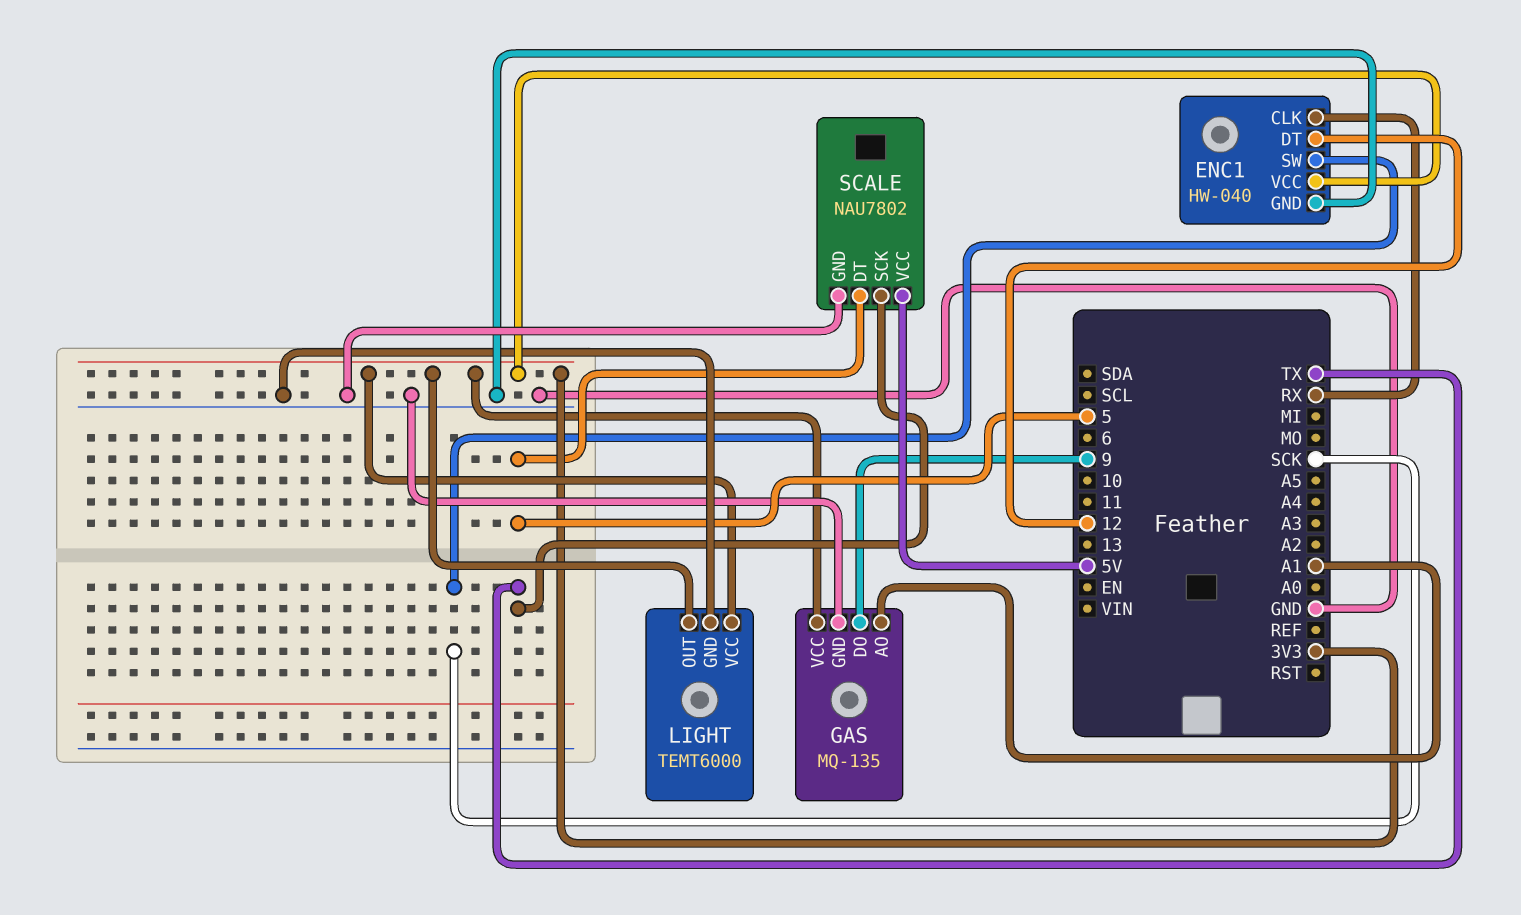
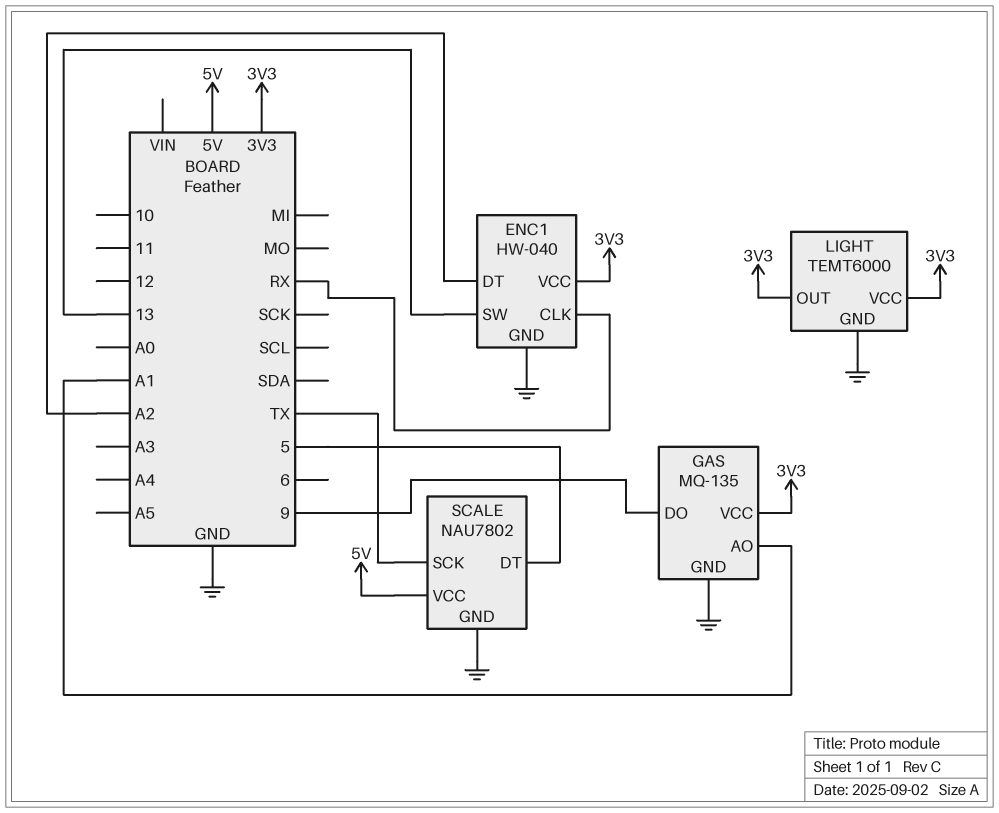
ENC1 pin DT: 12 -> A2
ENC1 pin SW: SCK -> 13

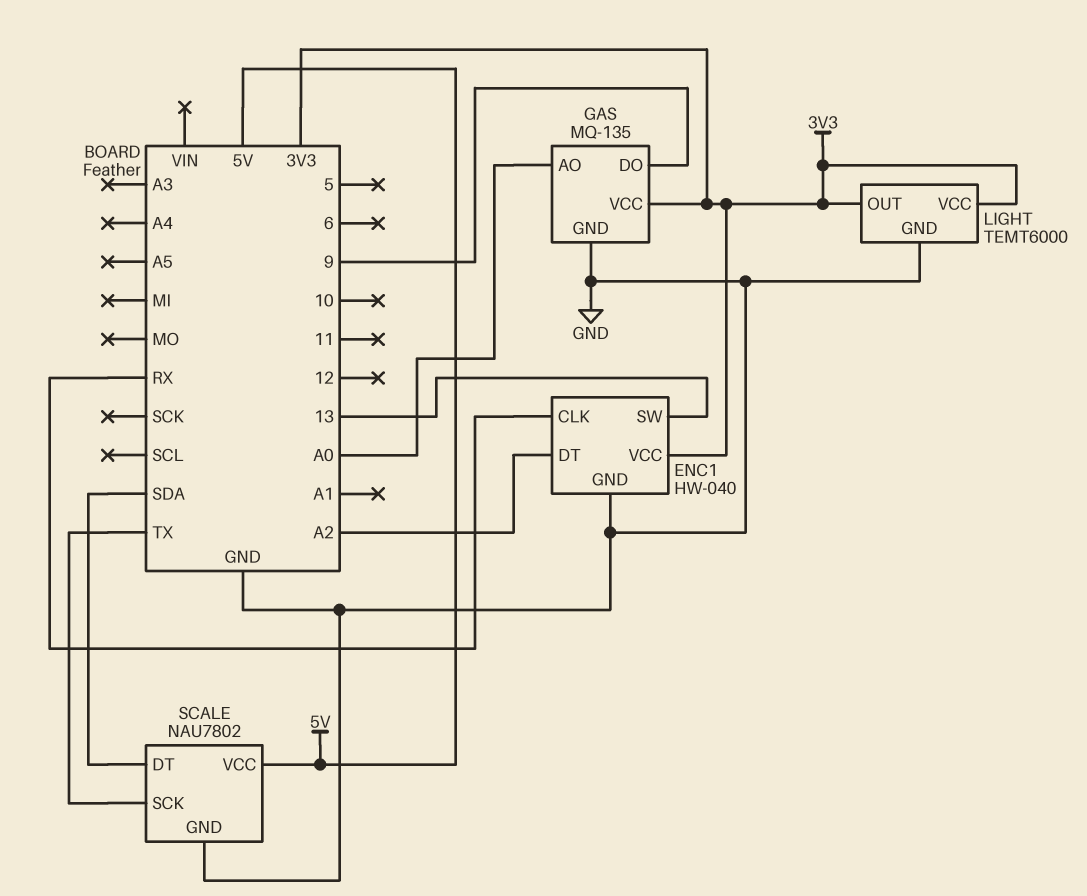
GAS pin AO: A1 -> A0
SCALE pin DT: 5 -> SDA

